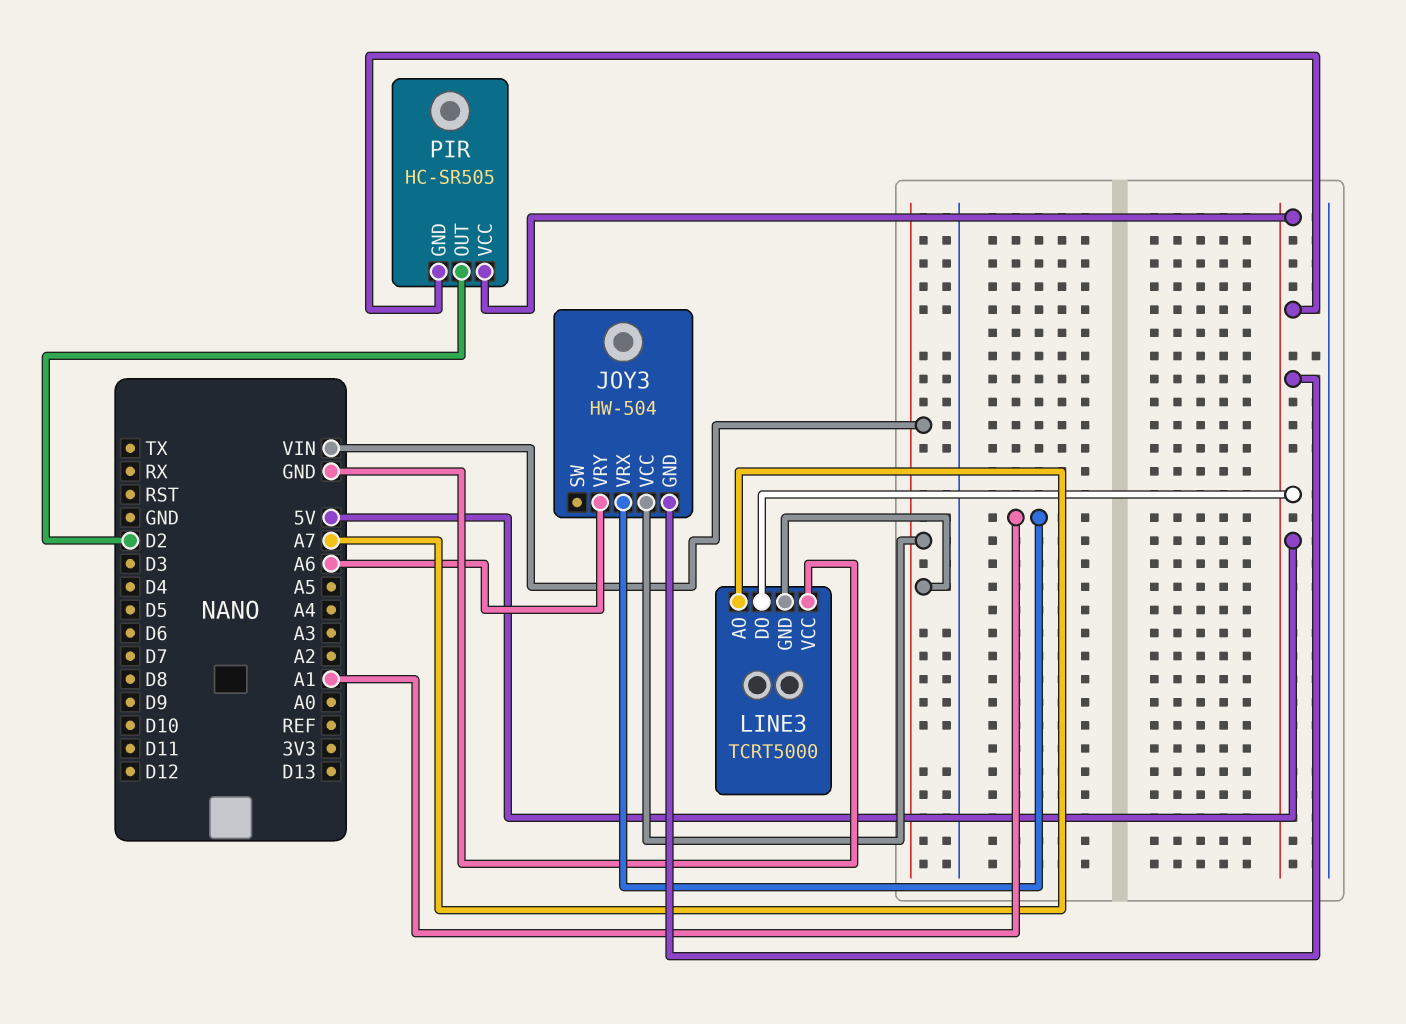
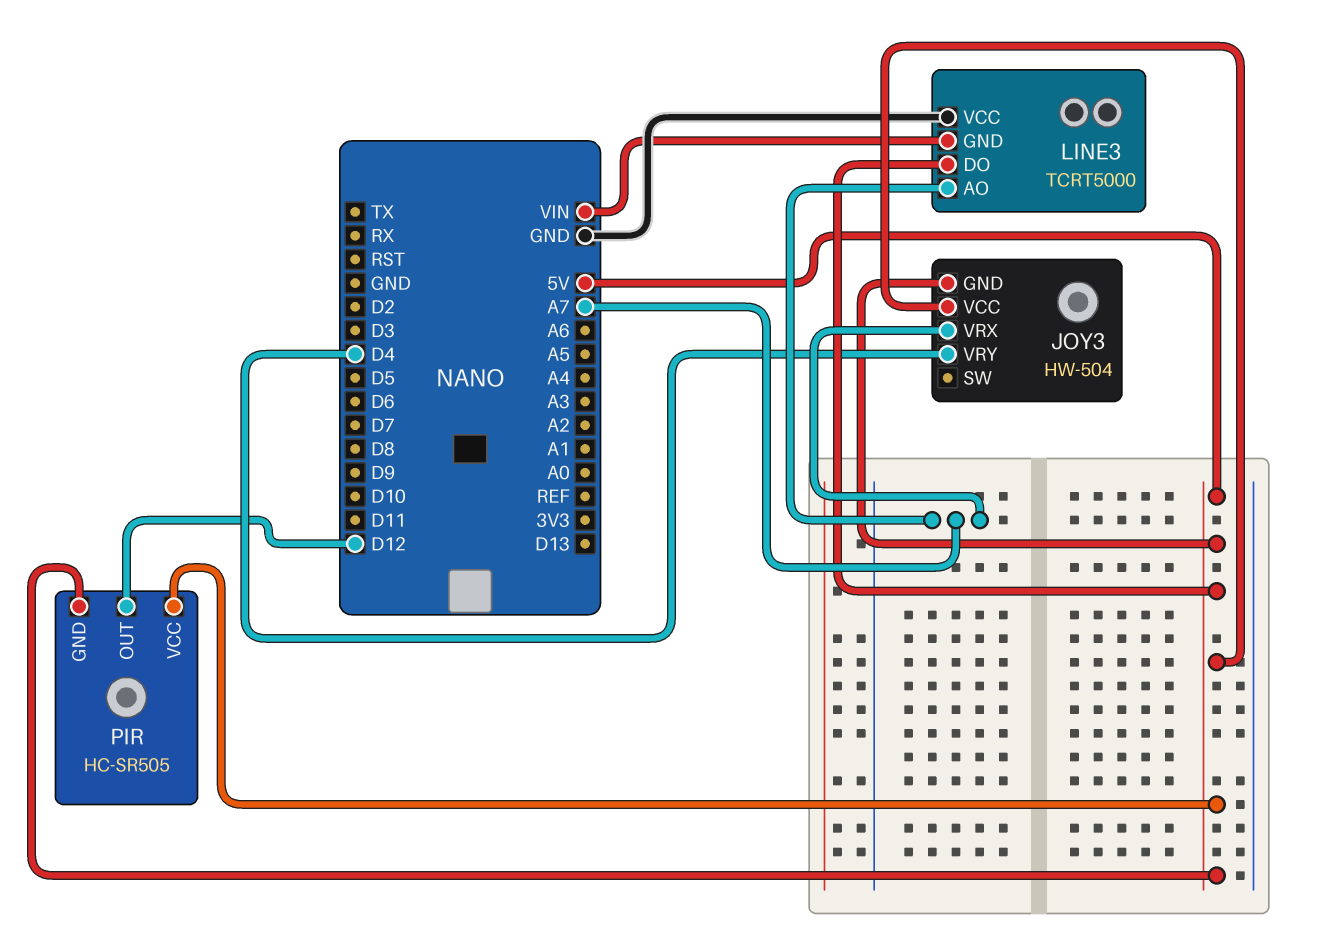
JOY3 pin VCC: VIN -> 5V
JOY3 pin VRX: A1 -> A7
JOY3 pin VRY: A6 -> D4
PIR pin OUT: D2 -> D12

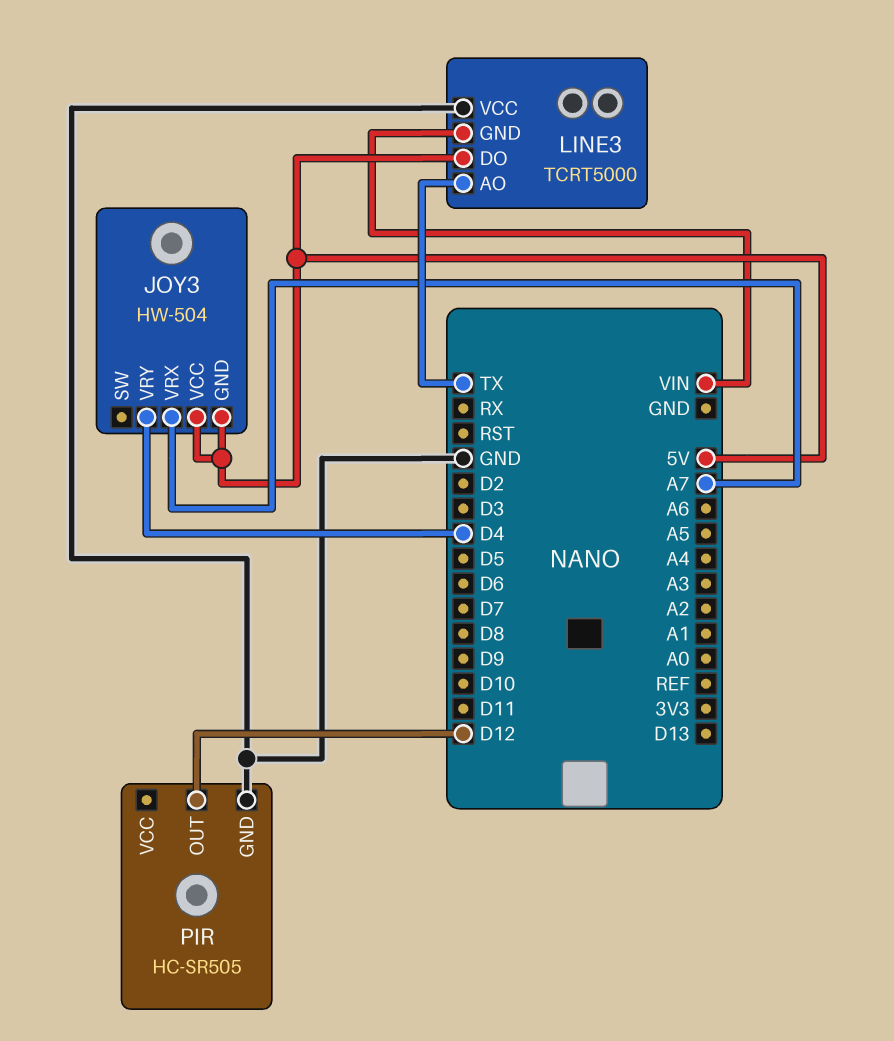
LINE3 pin AO: A7 -> TX
PIR pin GND: 5V -> GND
PIR pin VCC: 5V -> none

